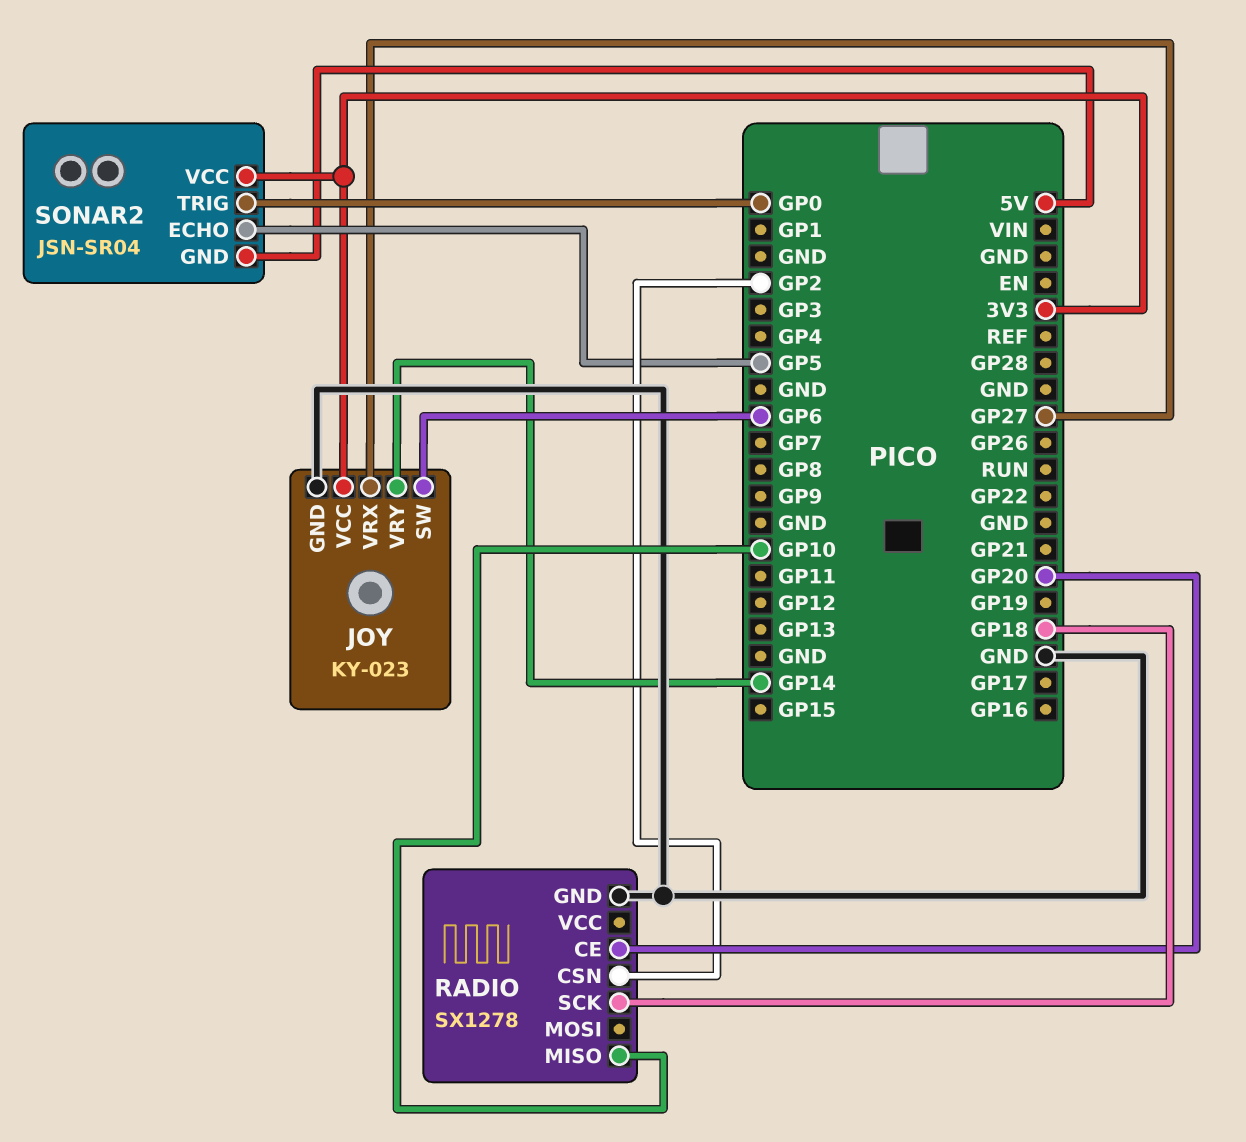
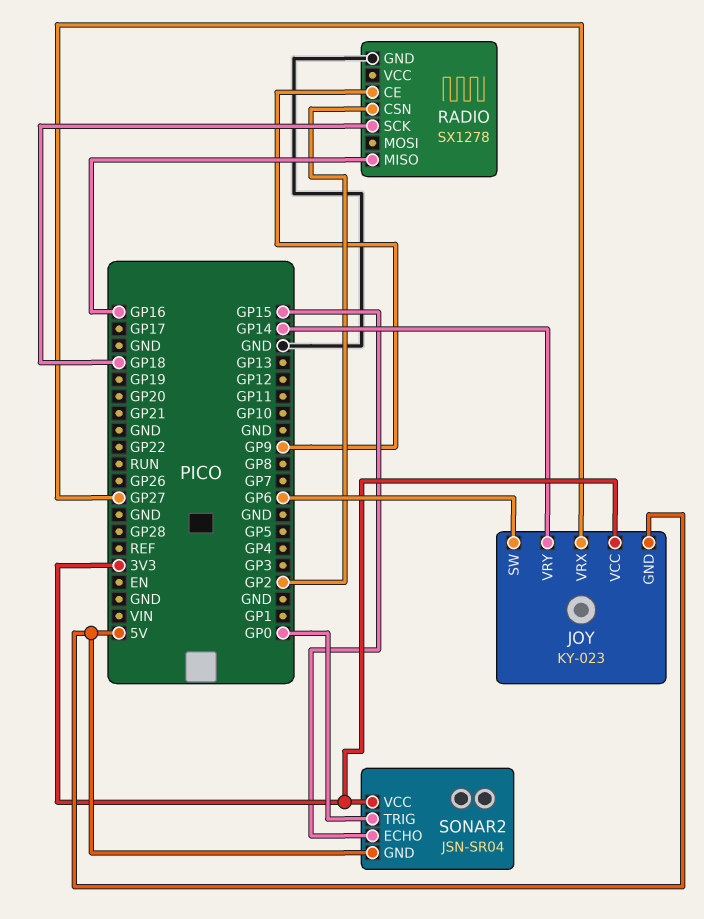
JOY pin GND: GND -> 5V
RADIO pin CE: GP20 -> GP9
RADIO pin MISO: GP10 -> GP16
SONAR2 pin ECHO: GP5 -> GP15

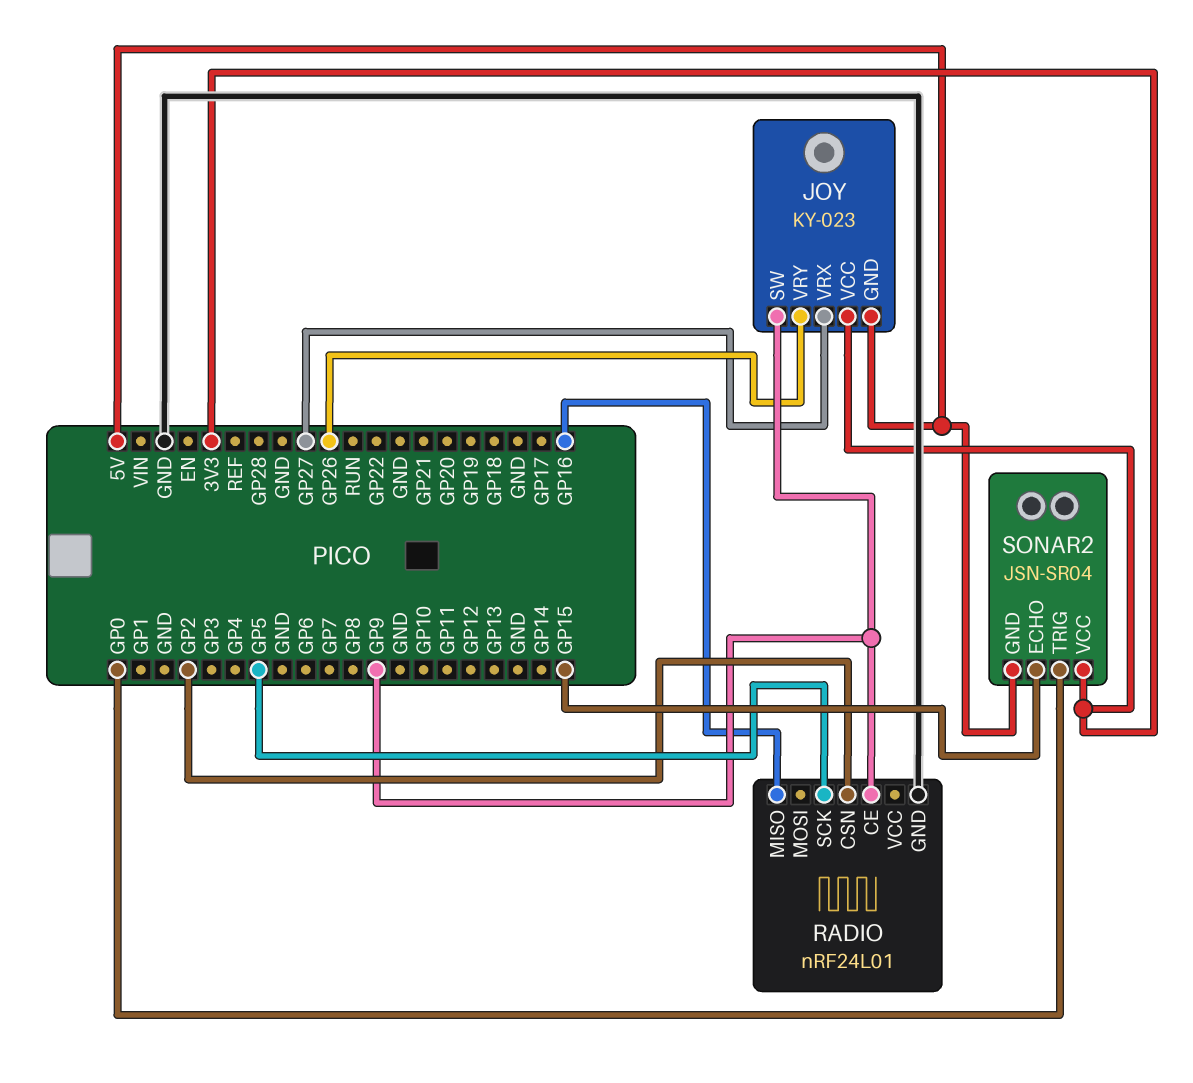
JOY pin SW: GP6 -> GP9
JOY pin VRY: GP14 -> GP26
RADIO: SX1278 -> nRF24L01
RADIO pin SCK: GP18 -> GP5

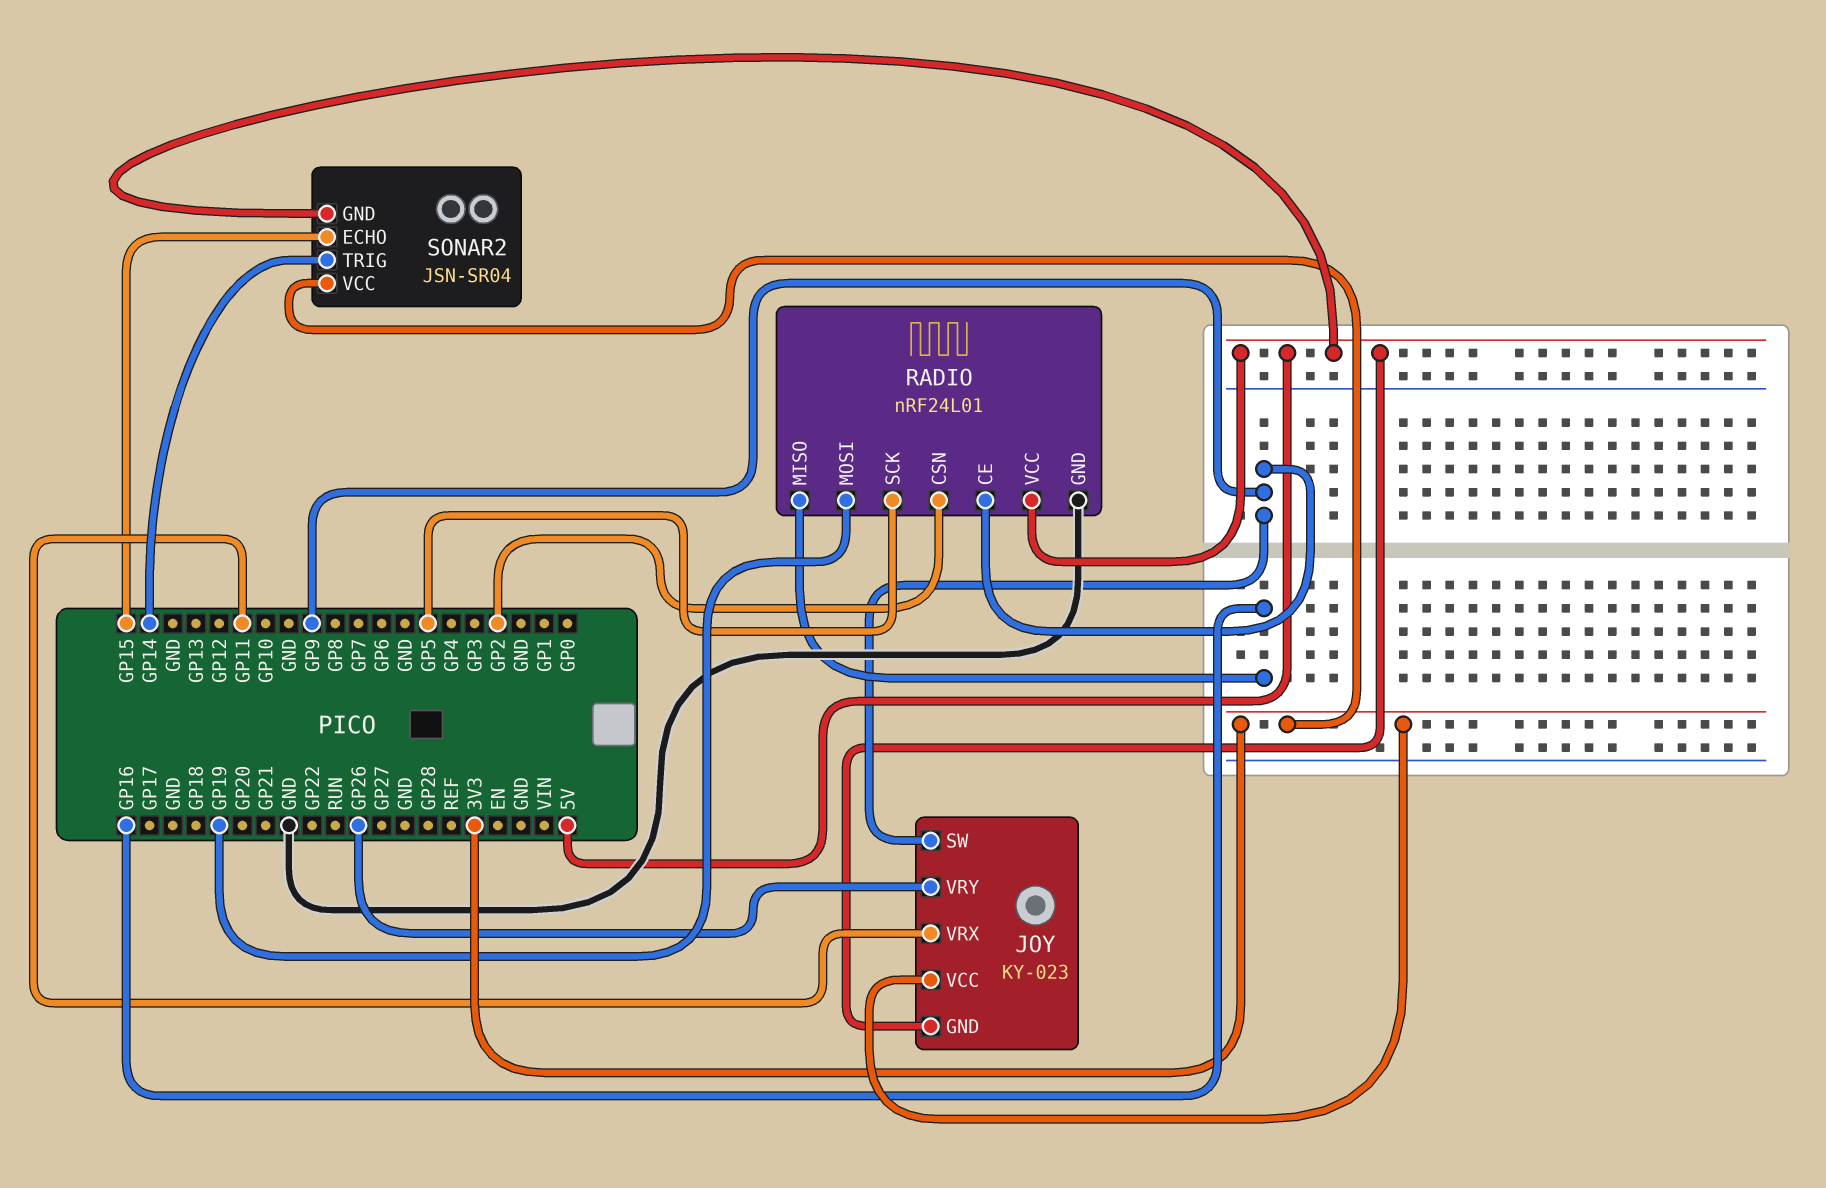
JOY pin VRX: GP27 -> GP11
RADIO pin MOSI: none -> GP19
RADIO pin VCC: none -> 5V
SONAR2 pin TRIG: GP0 -> GP14

